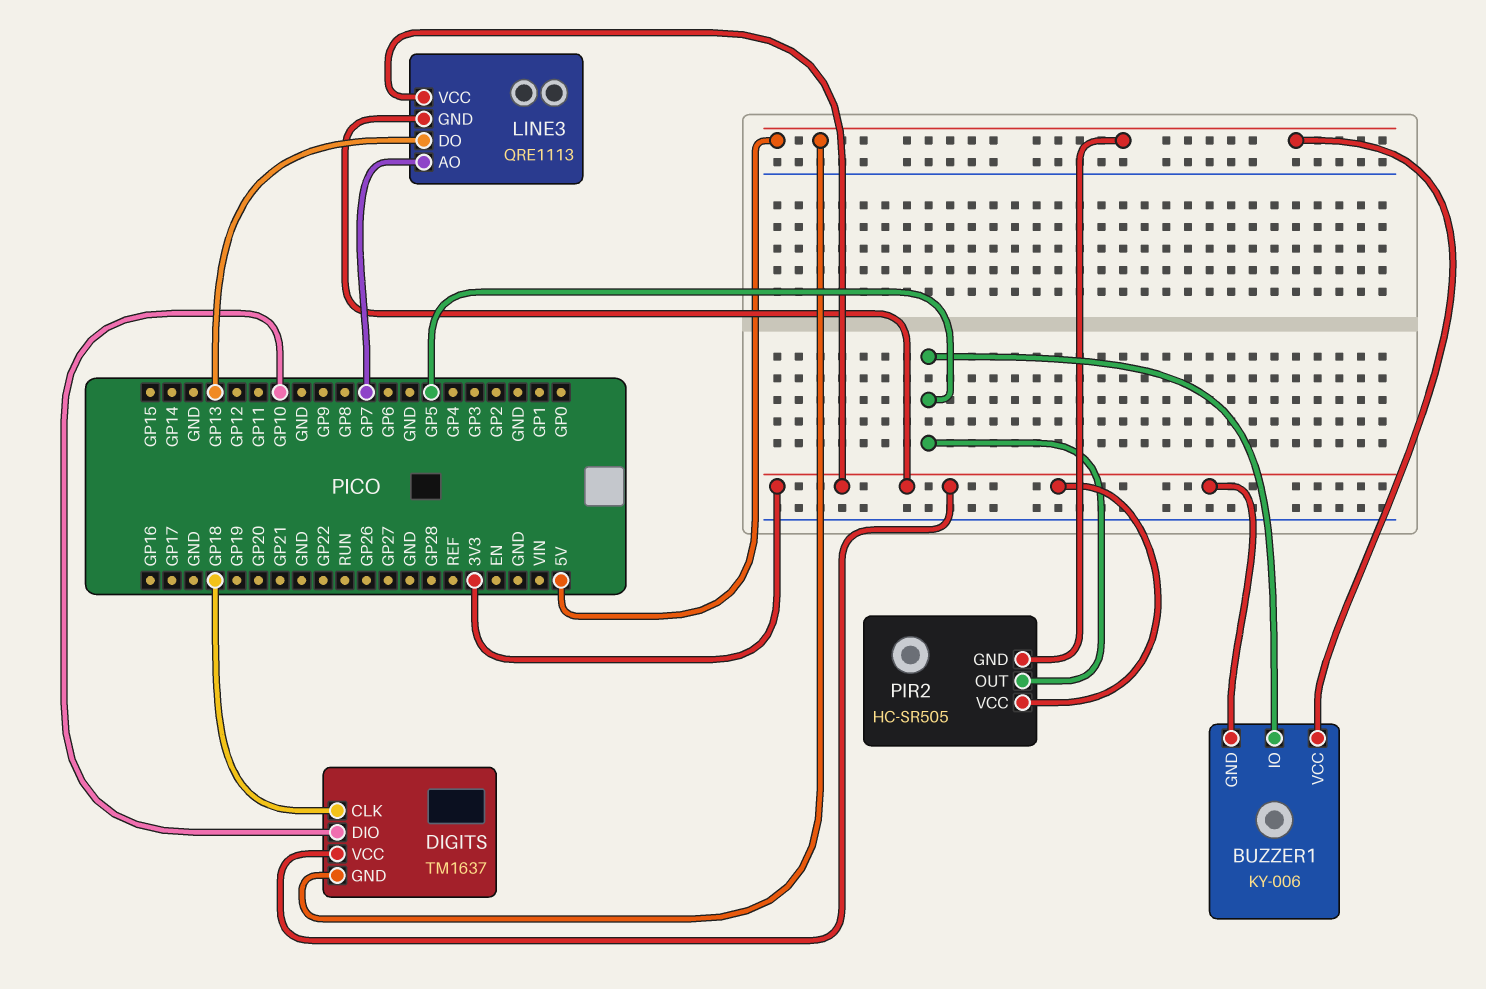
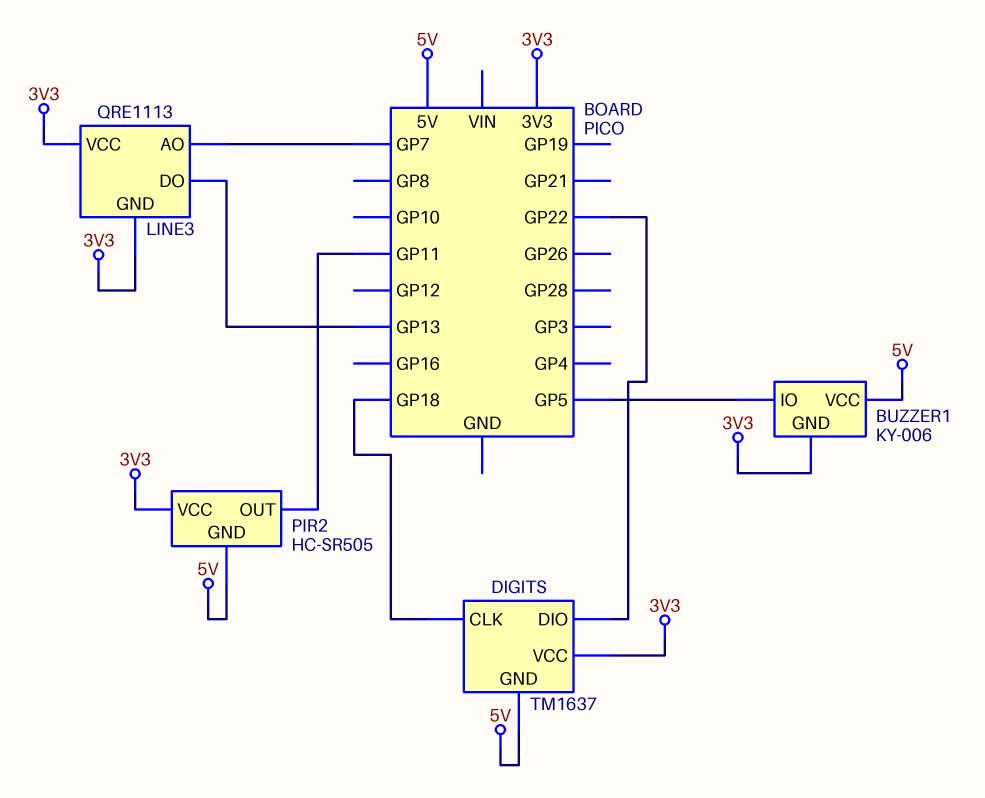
DIGITS pin DIO: GP10 -> GP22
PIR2 pin OUT: GP5 -> GP11

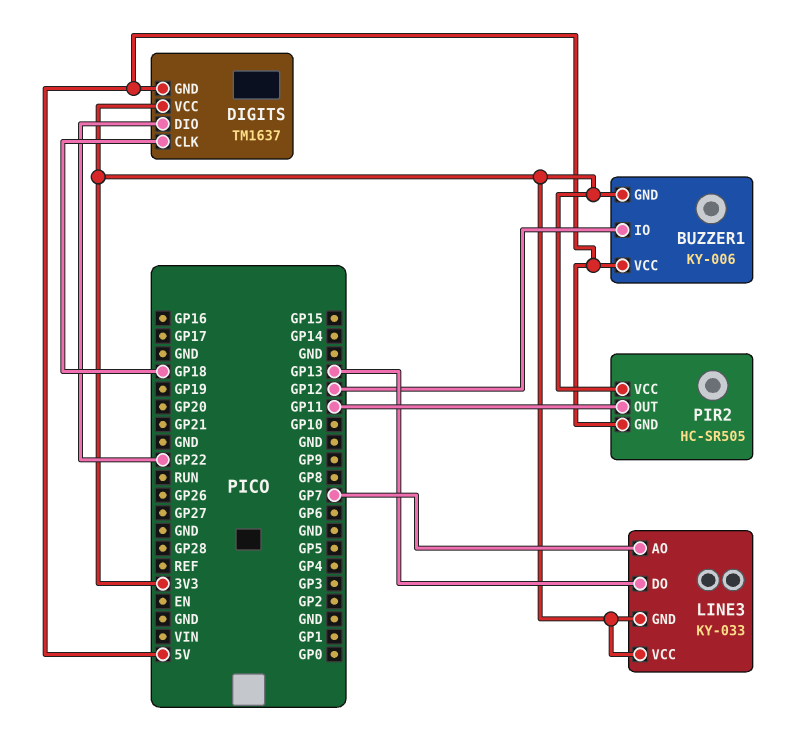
BUZZER1 pin IO: GP5 -> GP12
LINE3: QRE1113 -> KY-033

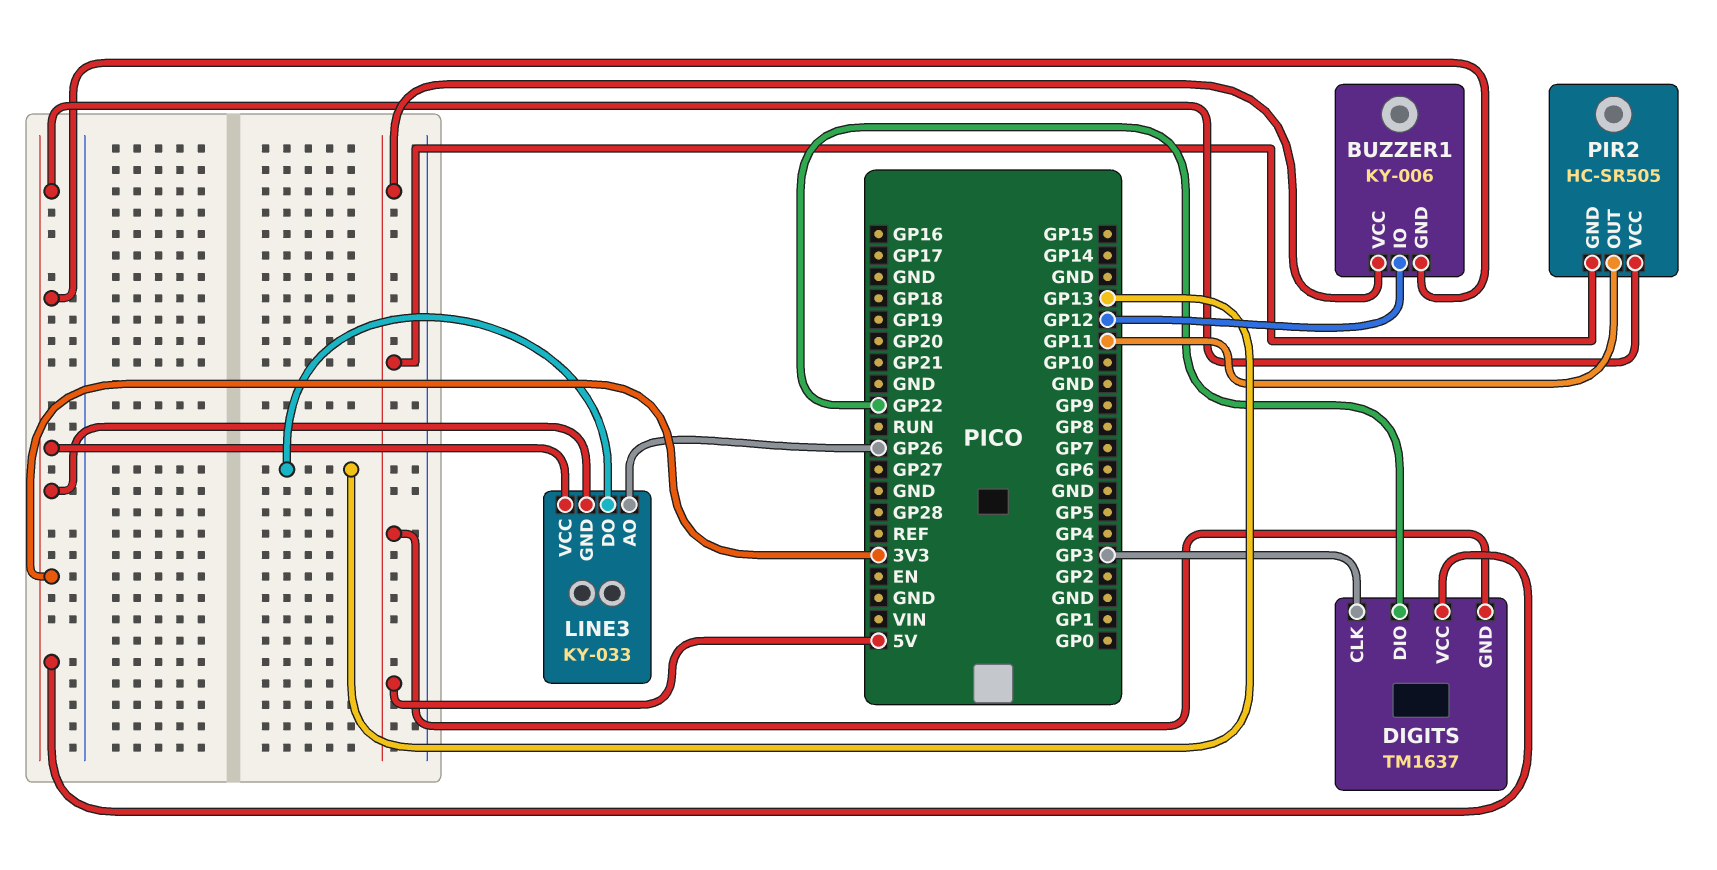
DIGITS pin CLK: GP18 -> GP3
LINE3 pin AO: GP7 -> GP26

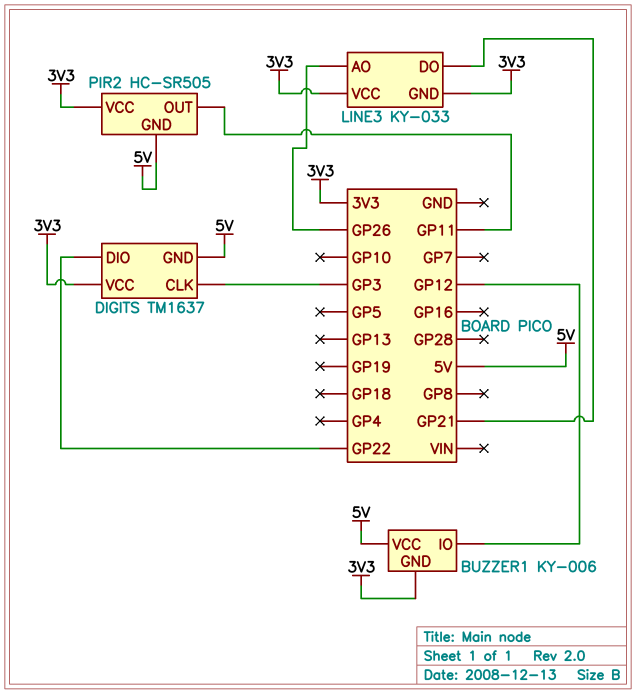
LINE3 pin DO: GP13 -> GP21

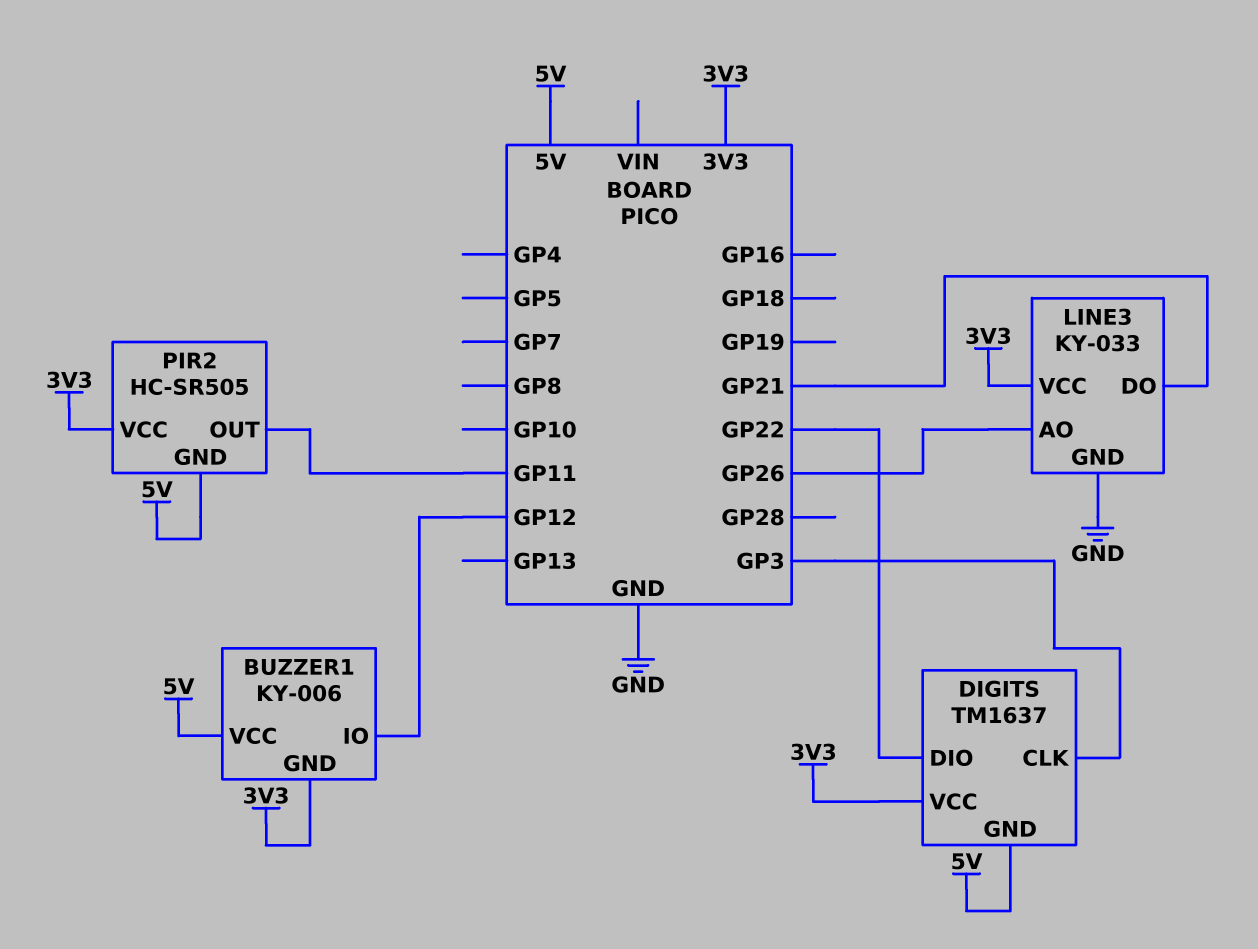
LINE3 pin GND: 3V3 -> GND

